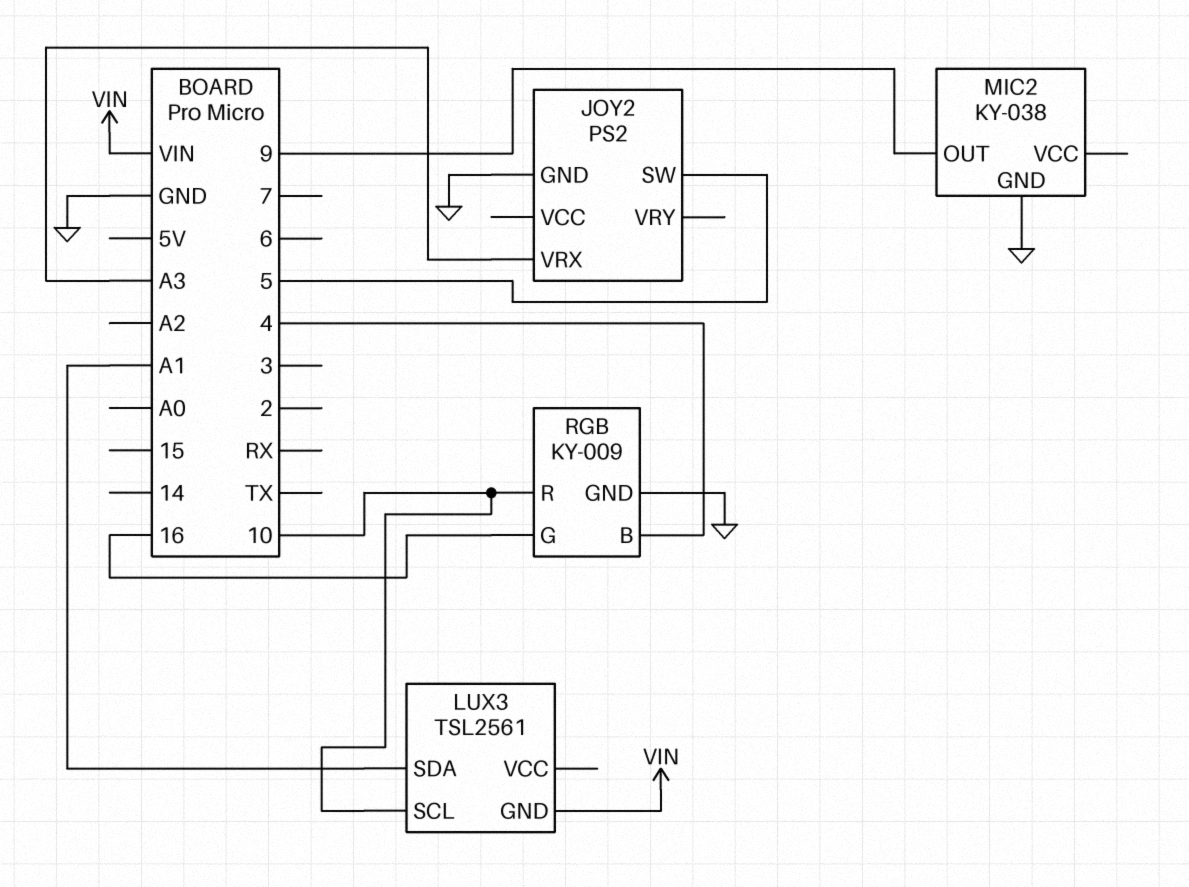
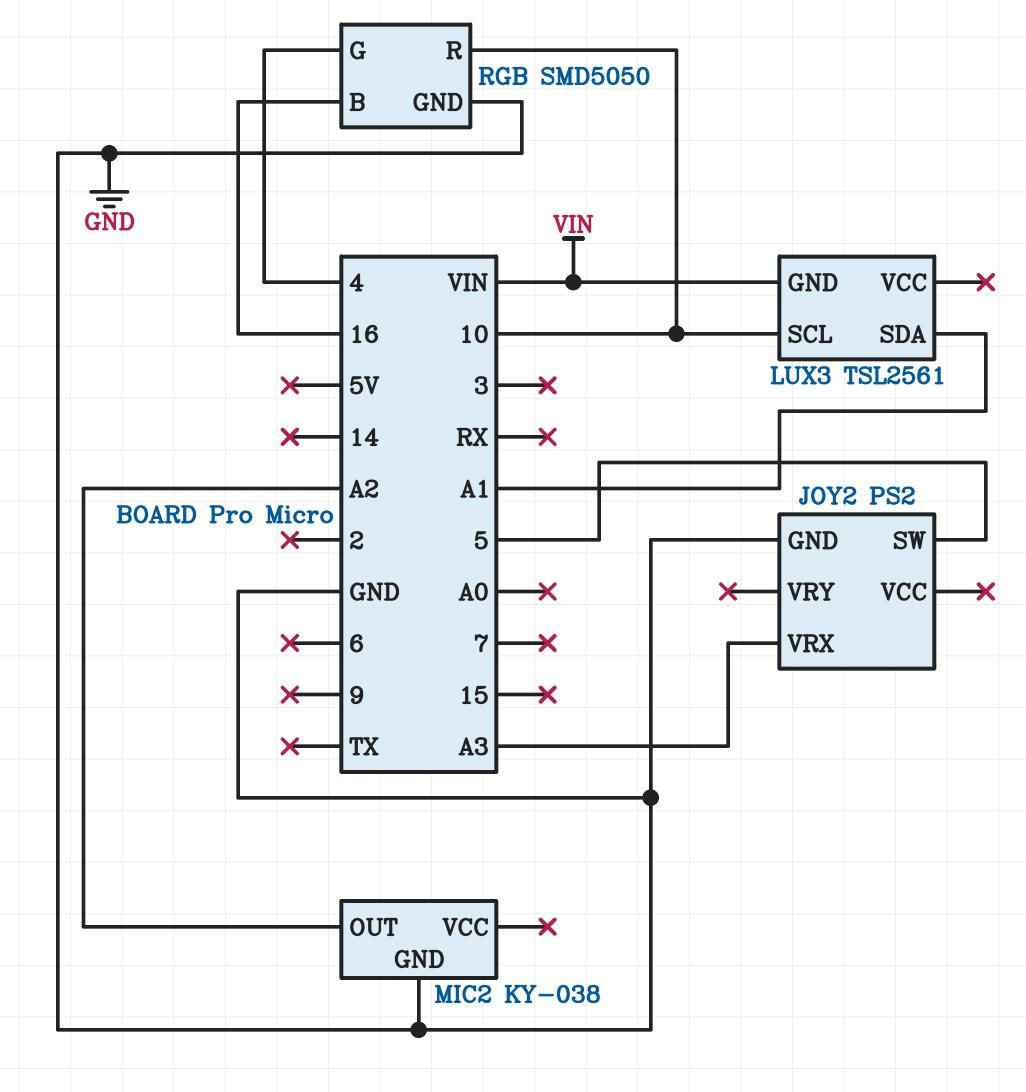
MIC2 pin OUT: 9 -> A2
RGB: KY-009 -> SMD5050
RGB pin B: 4 -> 16
RGB pin G: 16 -> 4

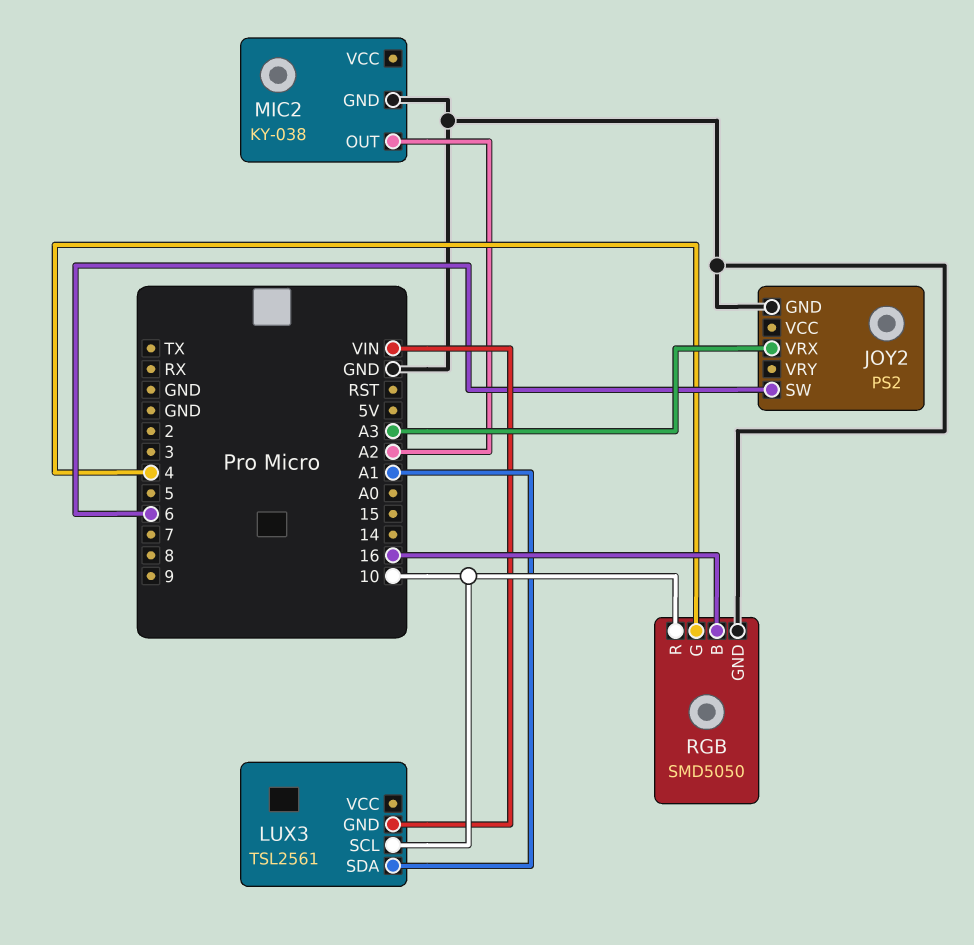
JOY2 pin SW: 5 -> 6

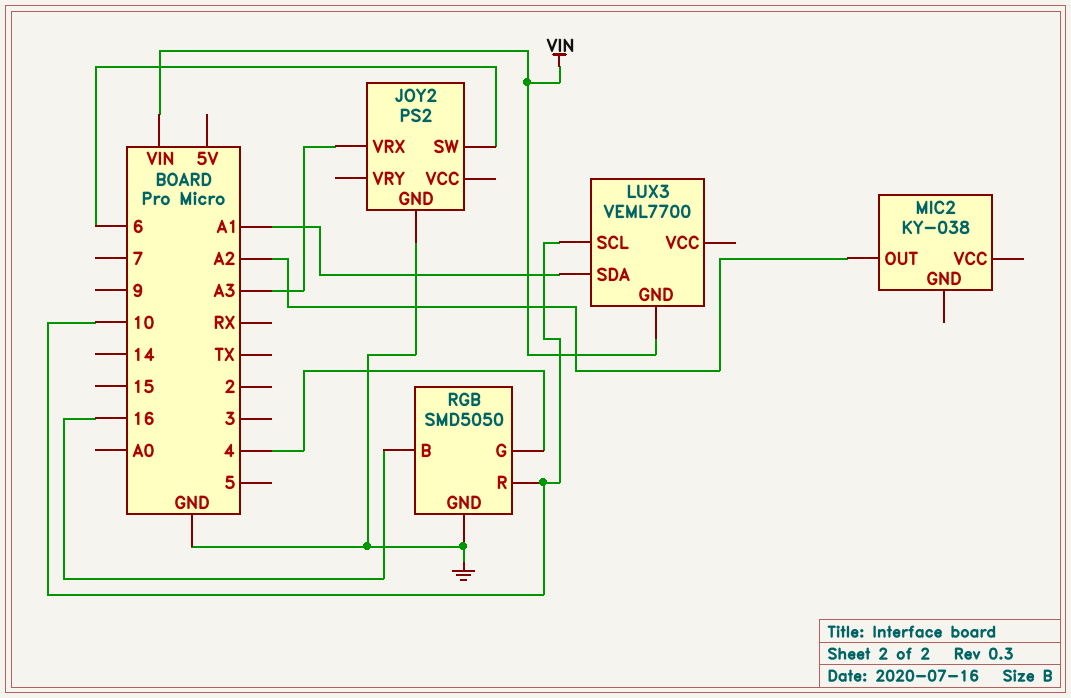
LUX3: TSL2561 -> VEML7700
MIC2 pin GND: GND -> none

